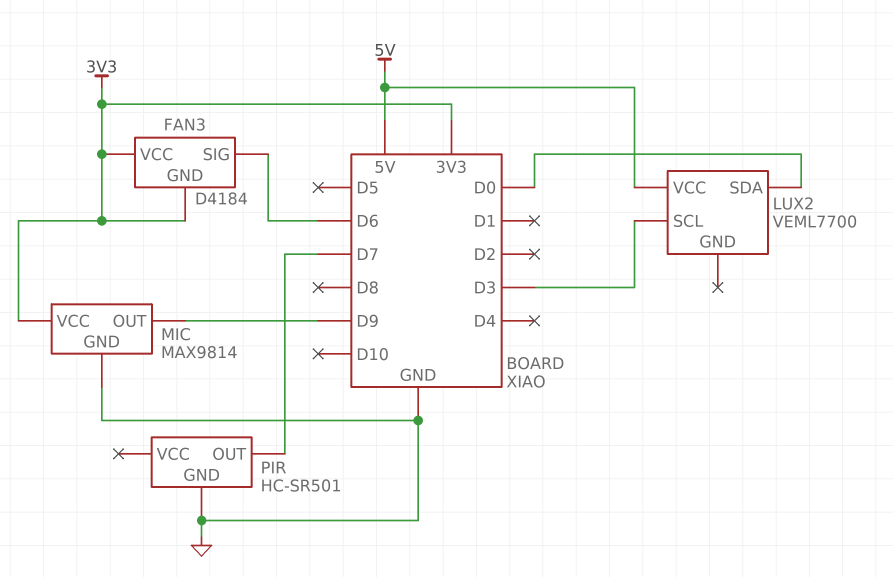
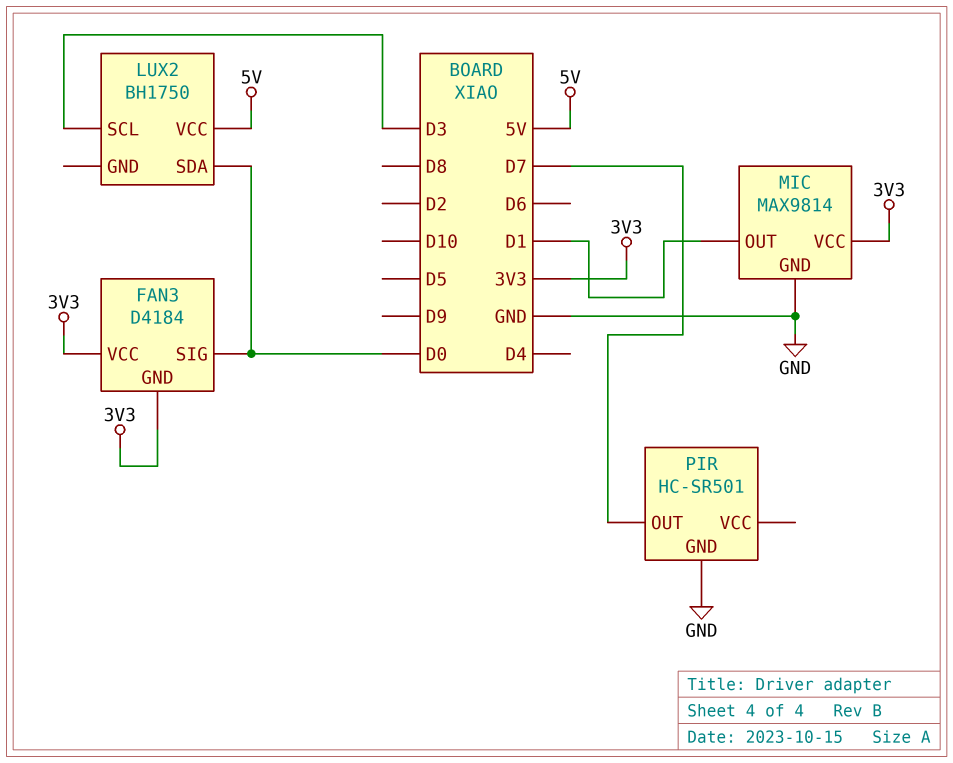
FAN3 pin SIG: D6 -> D0
LUX2: VEML7700 -> BH1750
MIC pin OUT: D9 -> D1

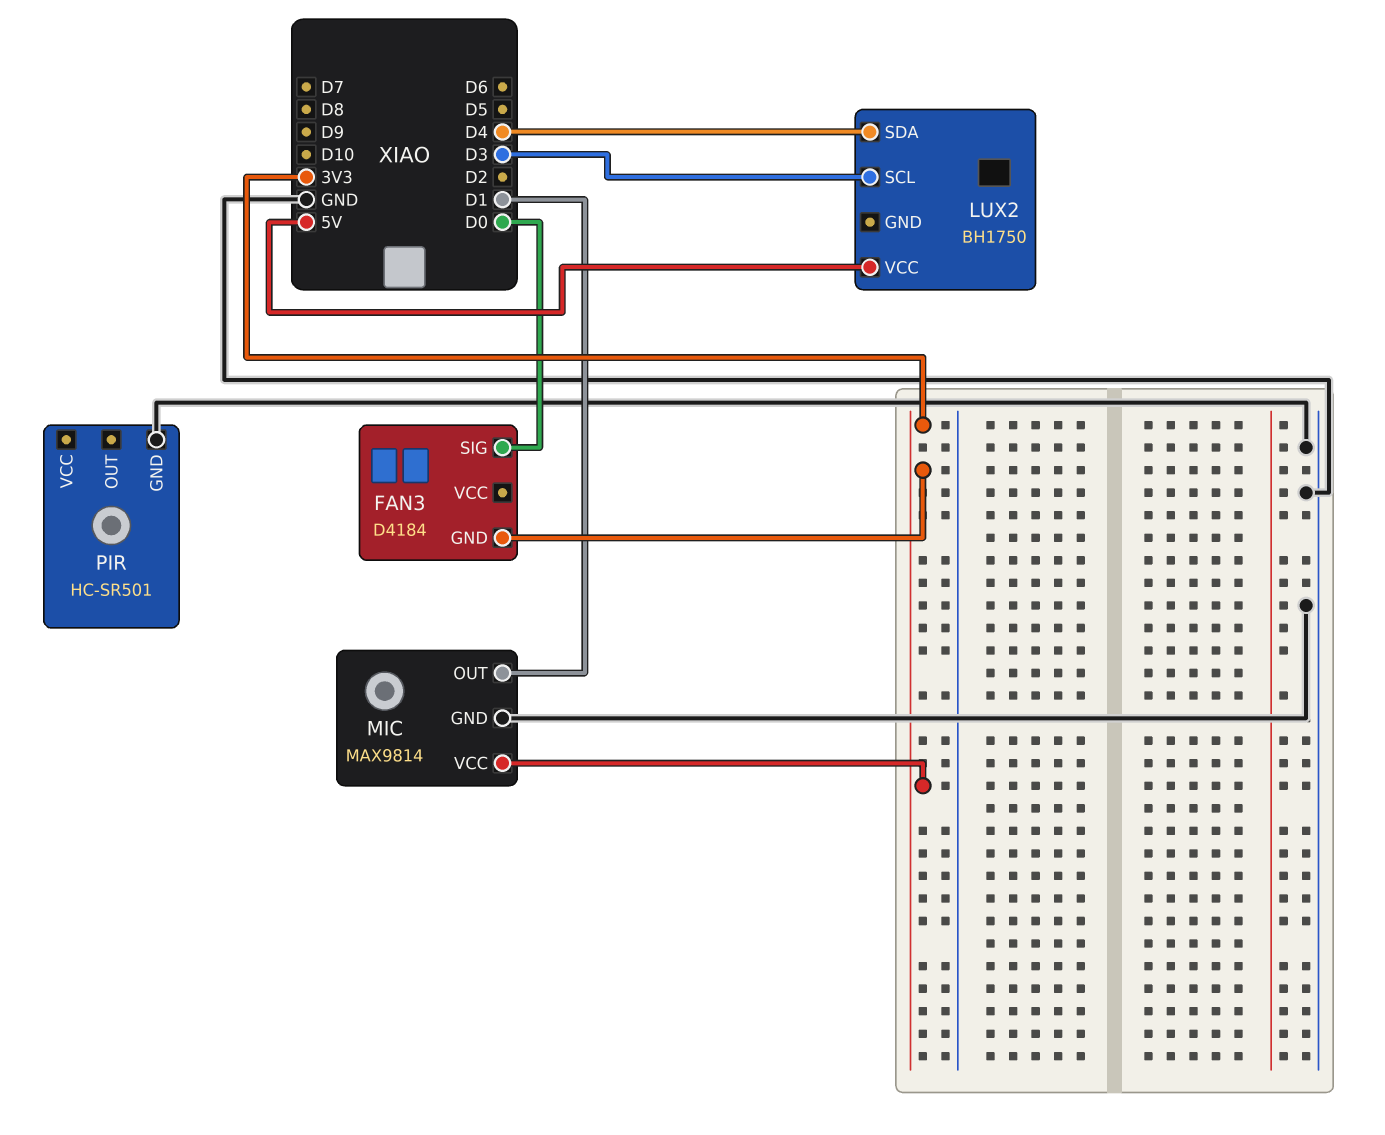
FAN3 pin VCC: 3V3 -> none
LUX2 pin SDA: D0 -> D4
PIR pin OUT: D7 -> none

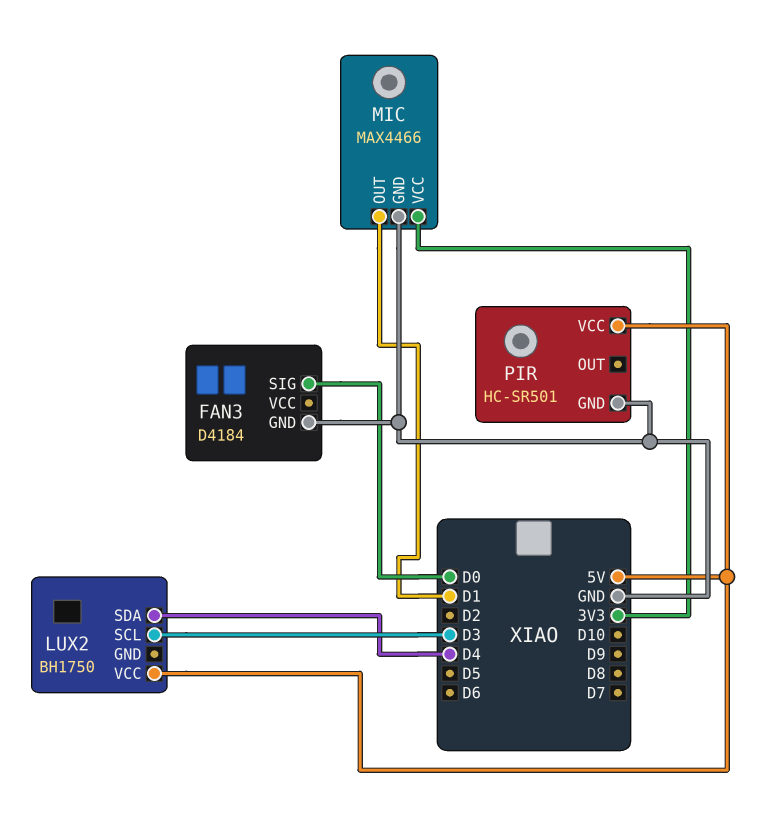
FAN3 pin GND: 3V3 -> GND
MIC: MAX9814 -> MAX4466
PIR pin VCC: none -> 5V

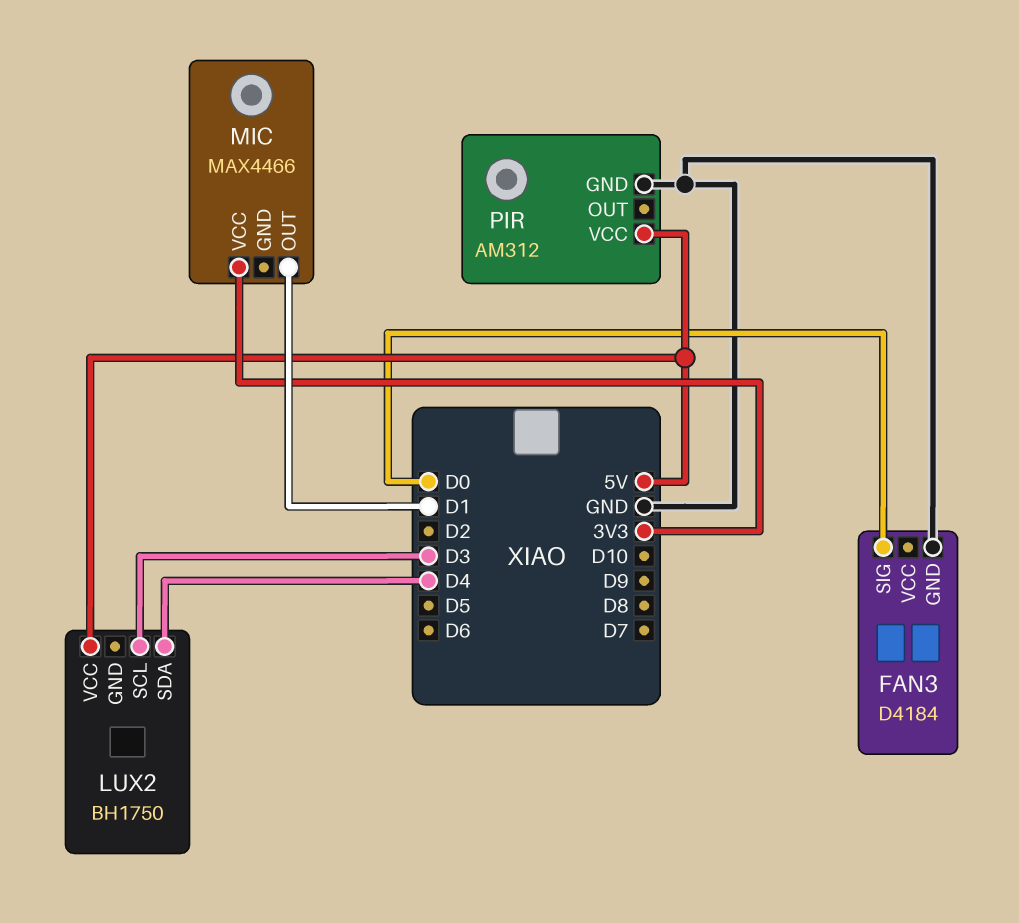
MIC pin GND: GND -> none
PIR: HC-SR501 -> AM312

